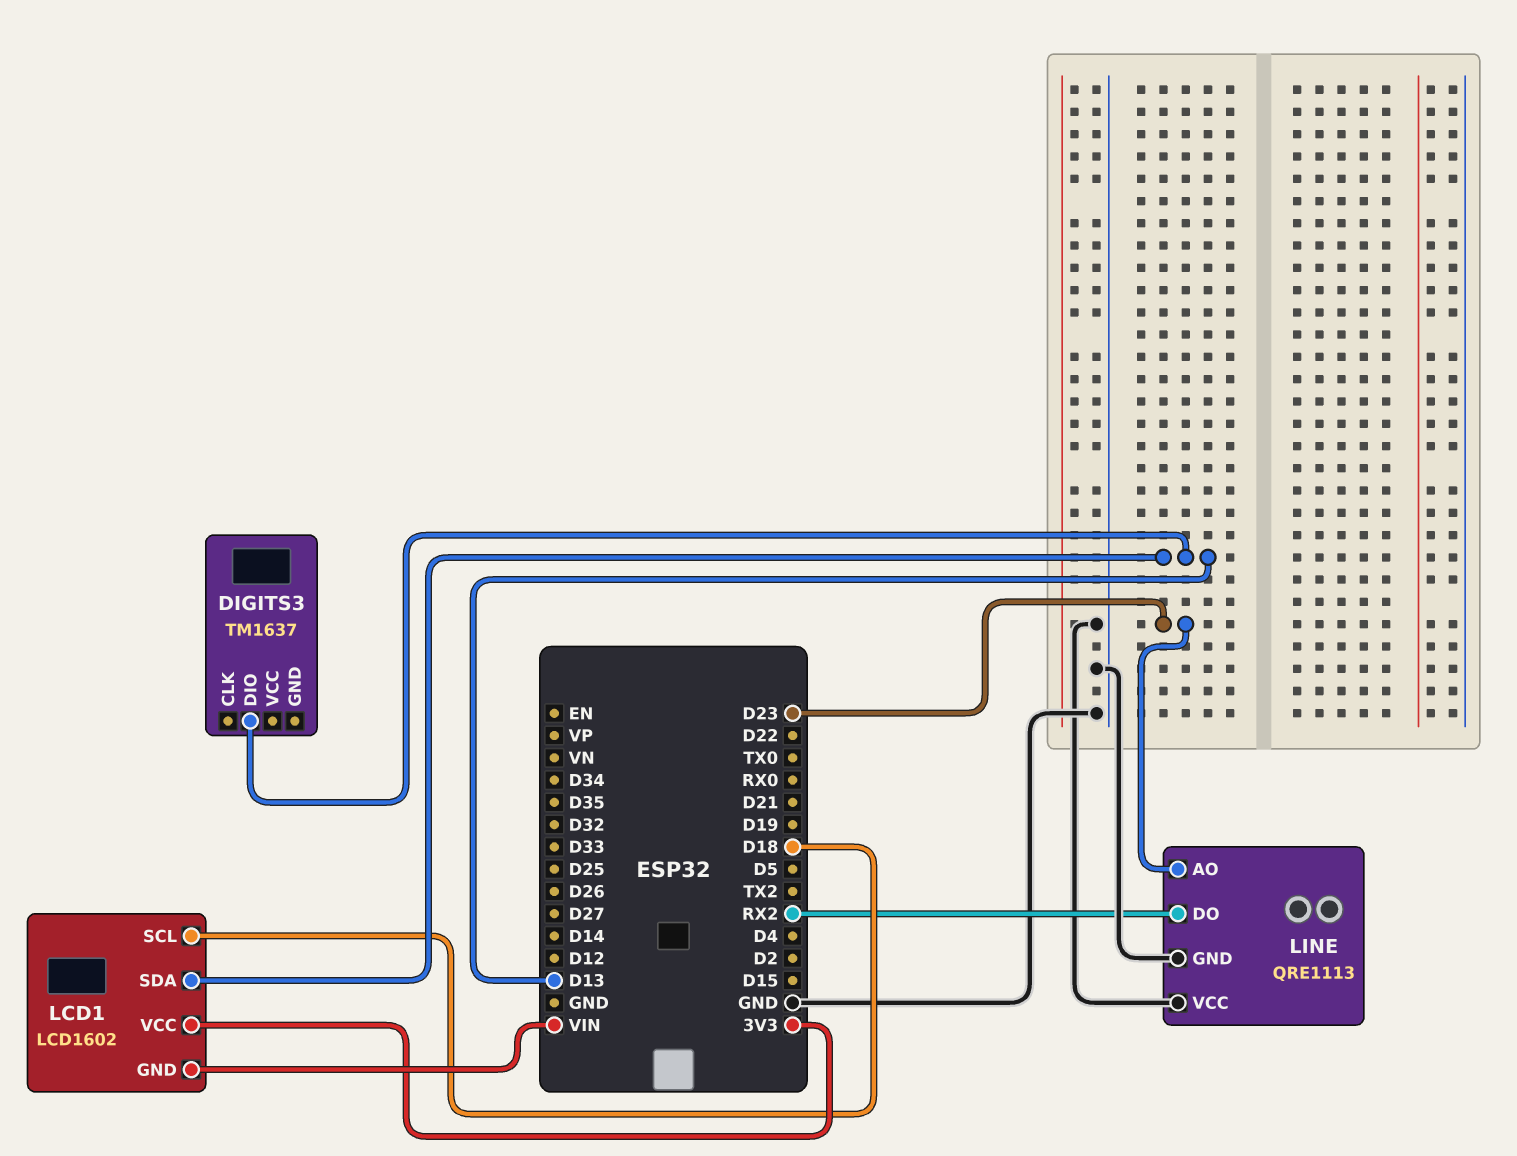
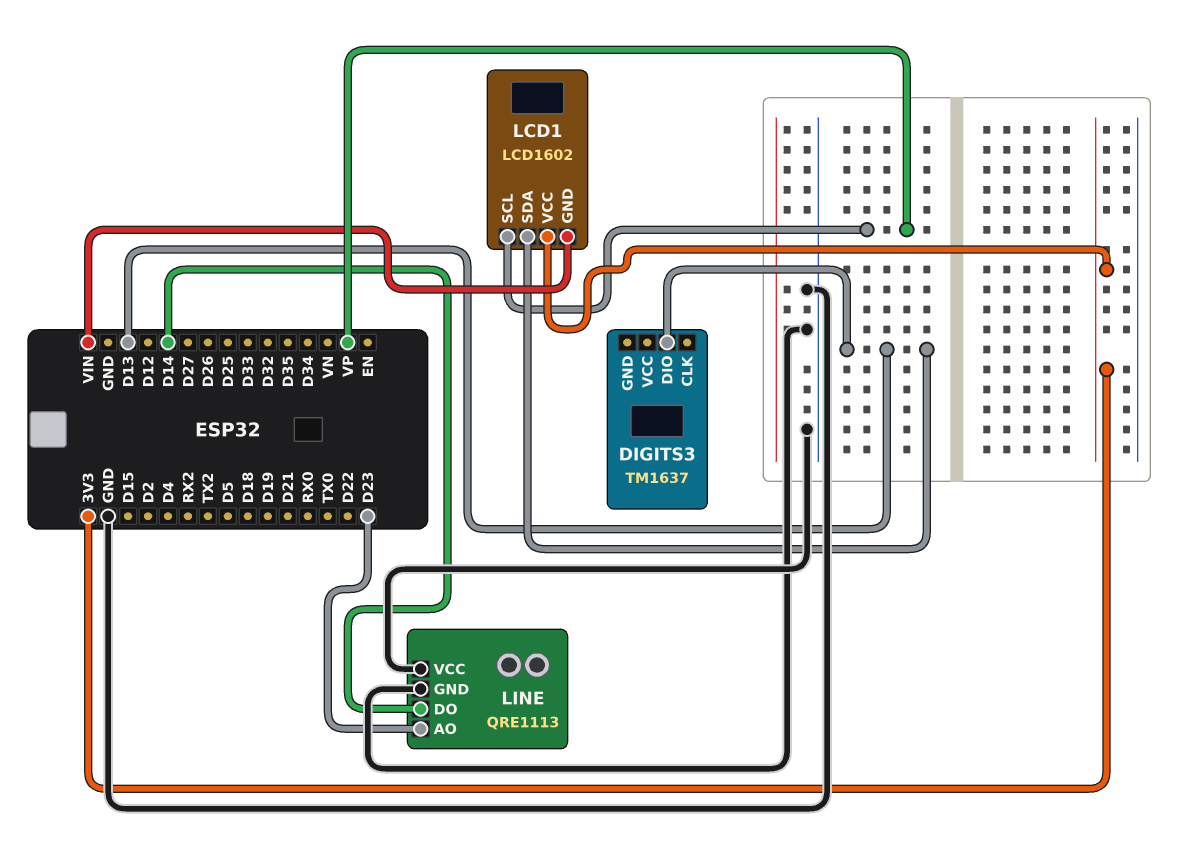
LCD1 pin SCL: D18 -> VP
LINE pin DO: RX2 -> D14

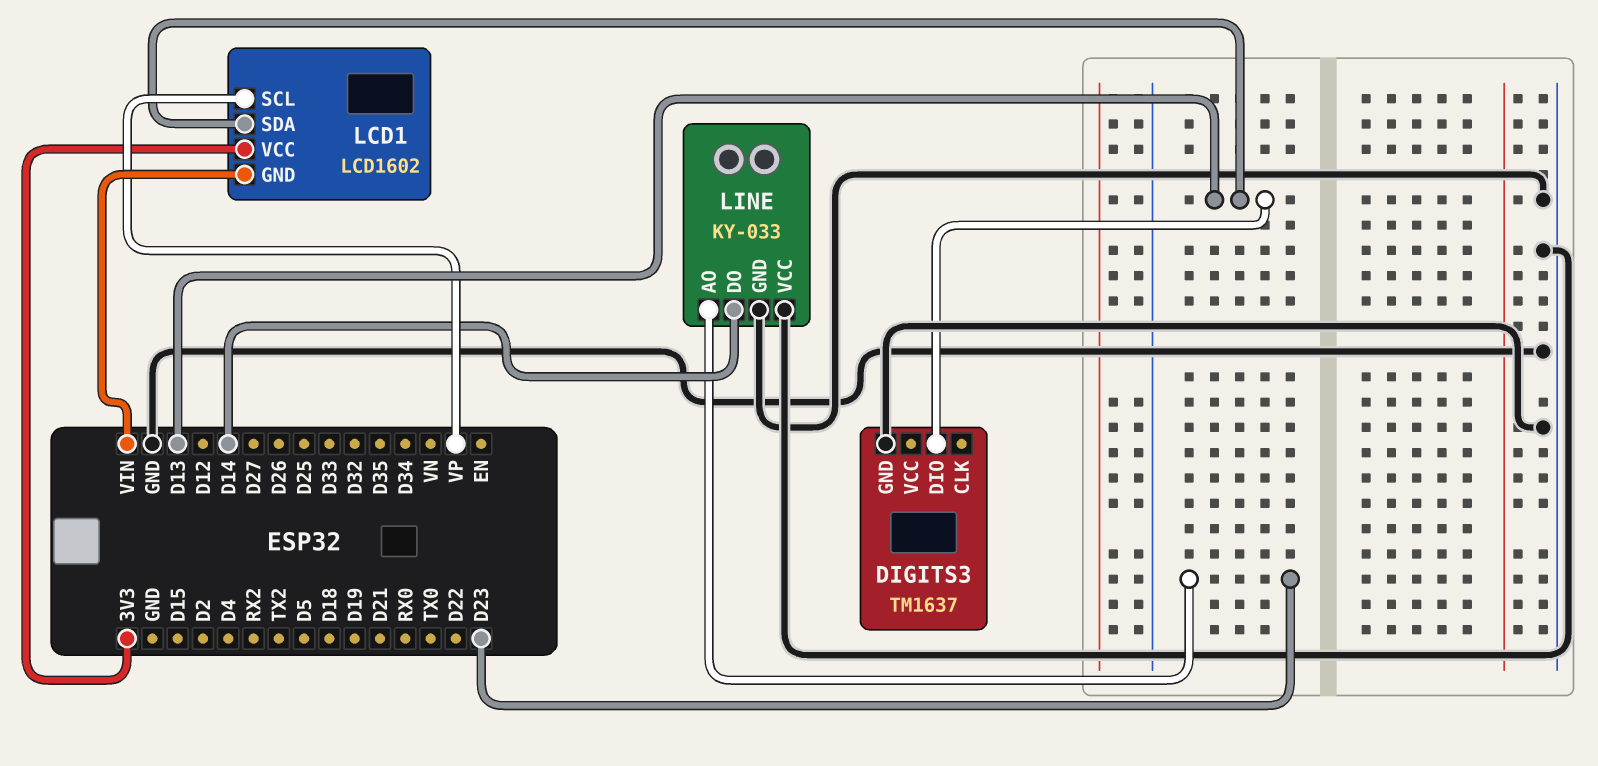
DIGITS3 pin GND: none -> GND
LINE: QRE1113 -> KY-033

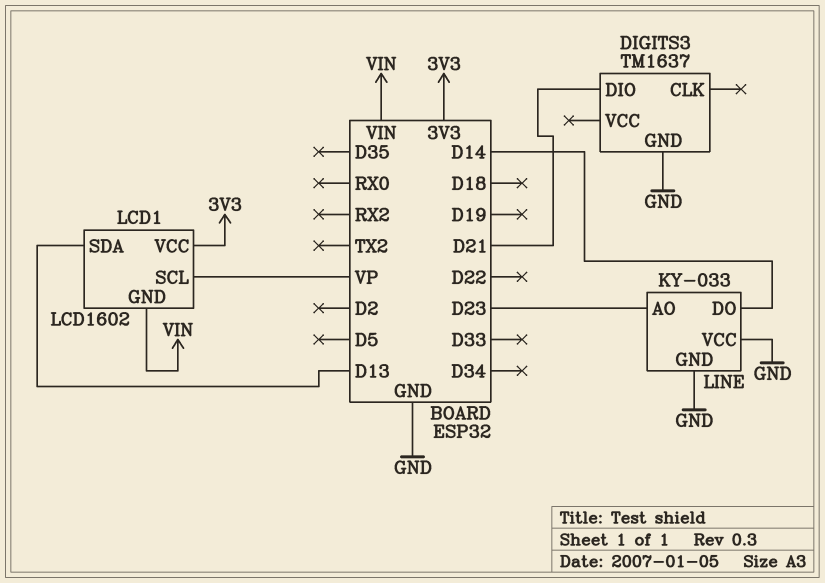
DIGITS3 pin DIO: D13 -> D21

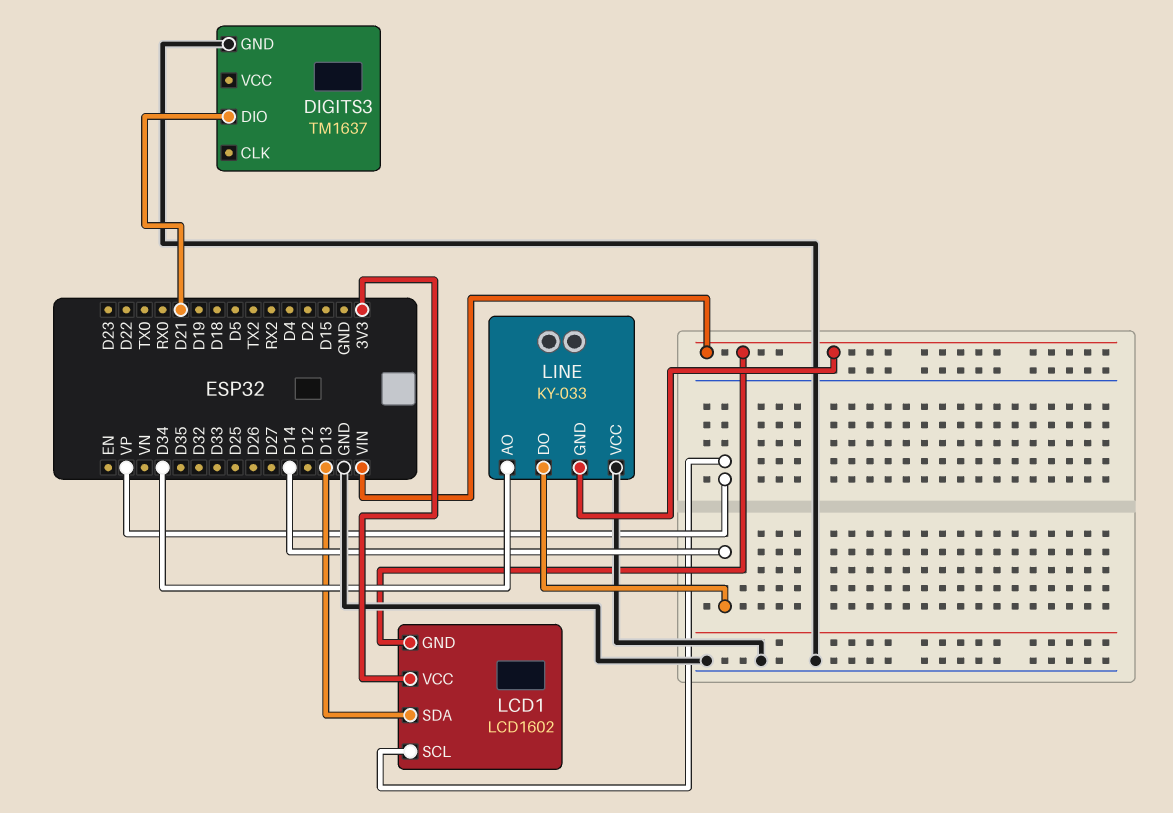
LINE pin AO: D23 -> D34
LINE pin GND: GND -> VIN

